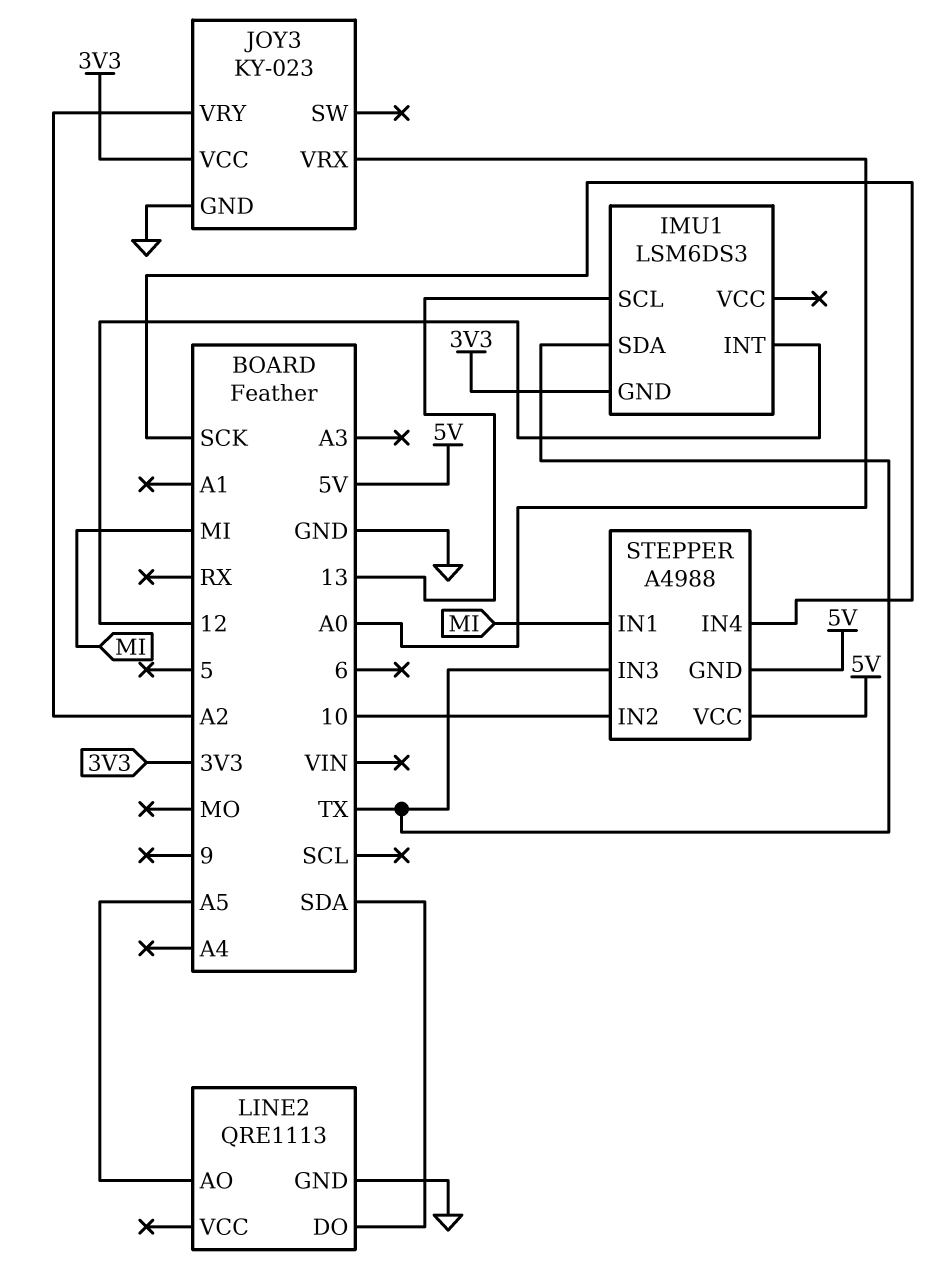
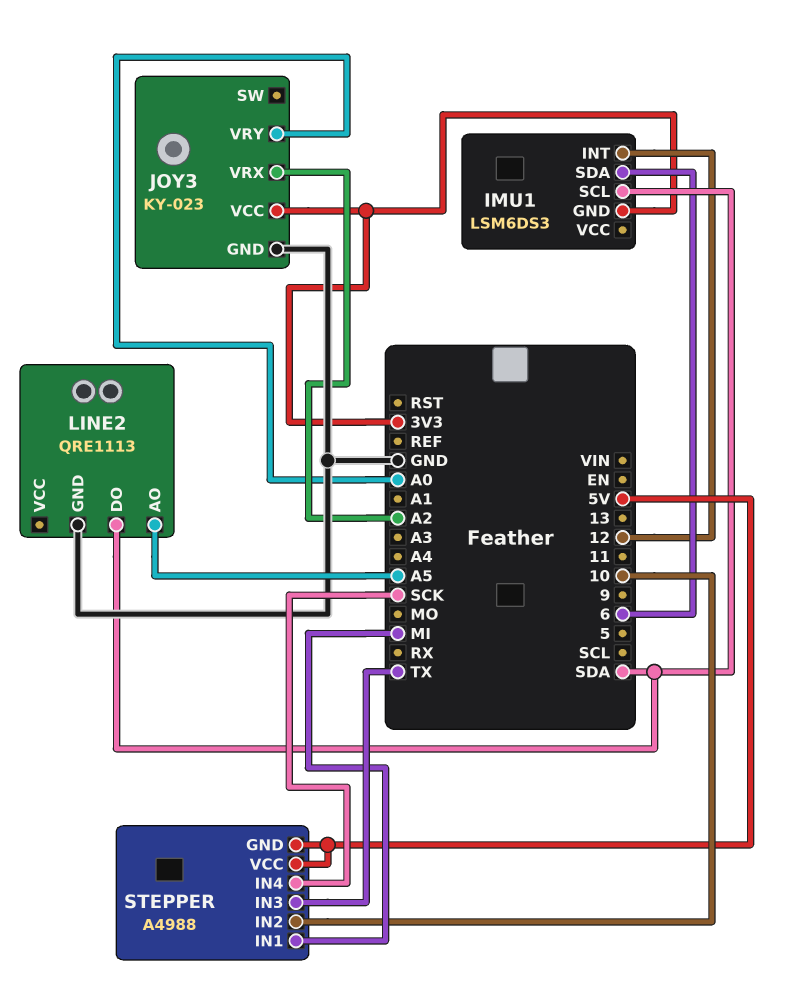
IMU1 pin SCL: 13 -> SDA
IMU1 pin SDA: TX -> 6
JOY3 pin VRX: A0 -> A2
JOY3 pin VRY: A2 -> A0

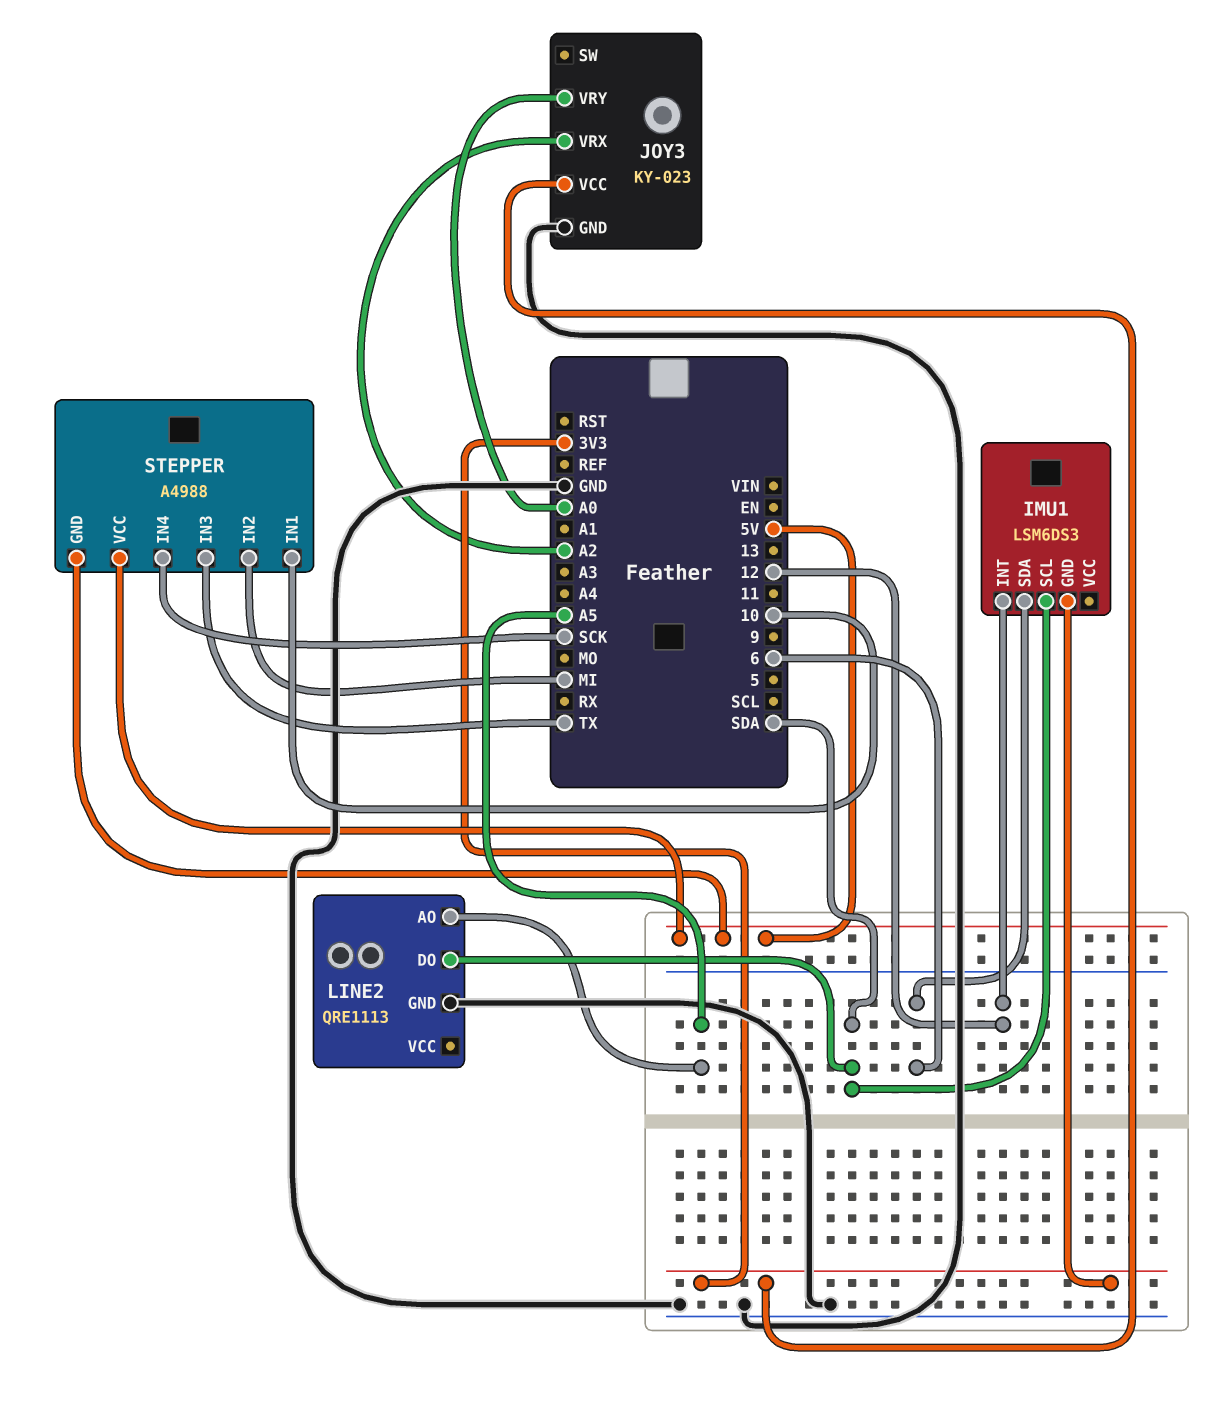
STEPPER pin IN1: MI -> 10
STEPPER pin IN2: 10 -> MI

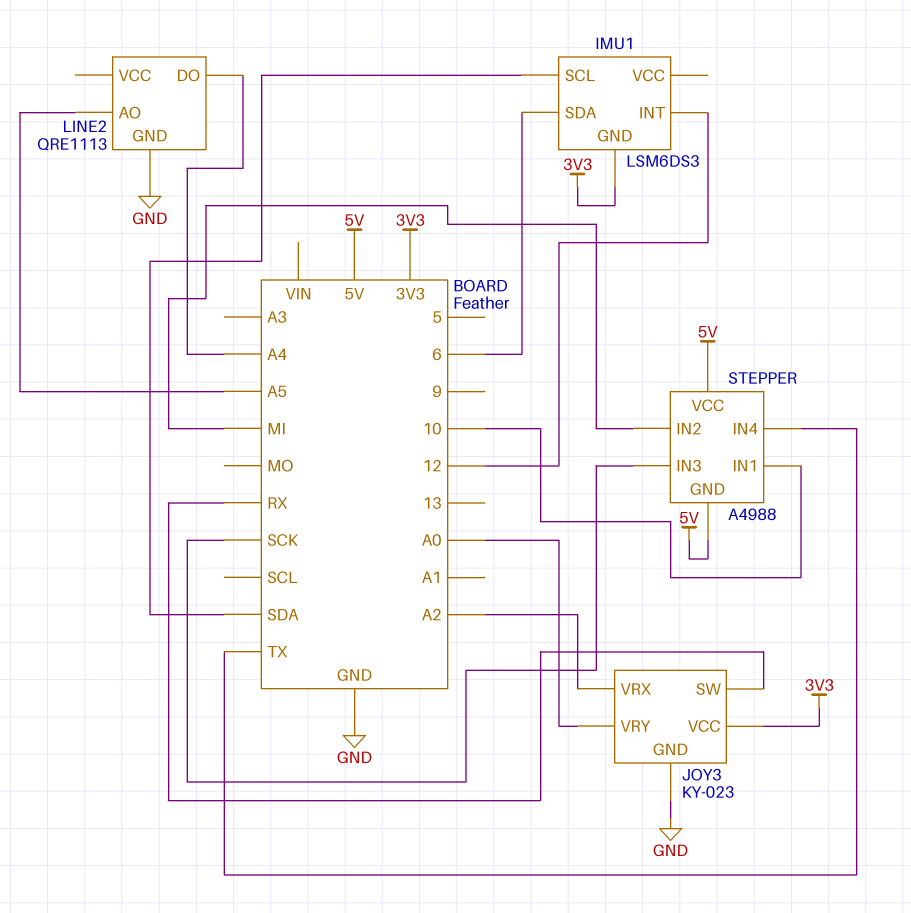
JOY3 pin SW: none -> RX
LINE2 pin DO: SDA -> A4
STEPPER pin IN3: TX -> SCK
STEPPER pin IN4: SCK -> TX

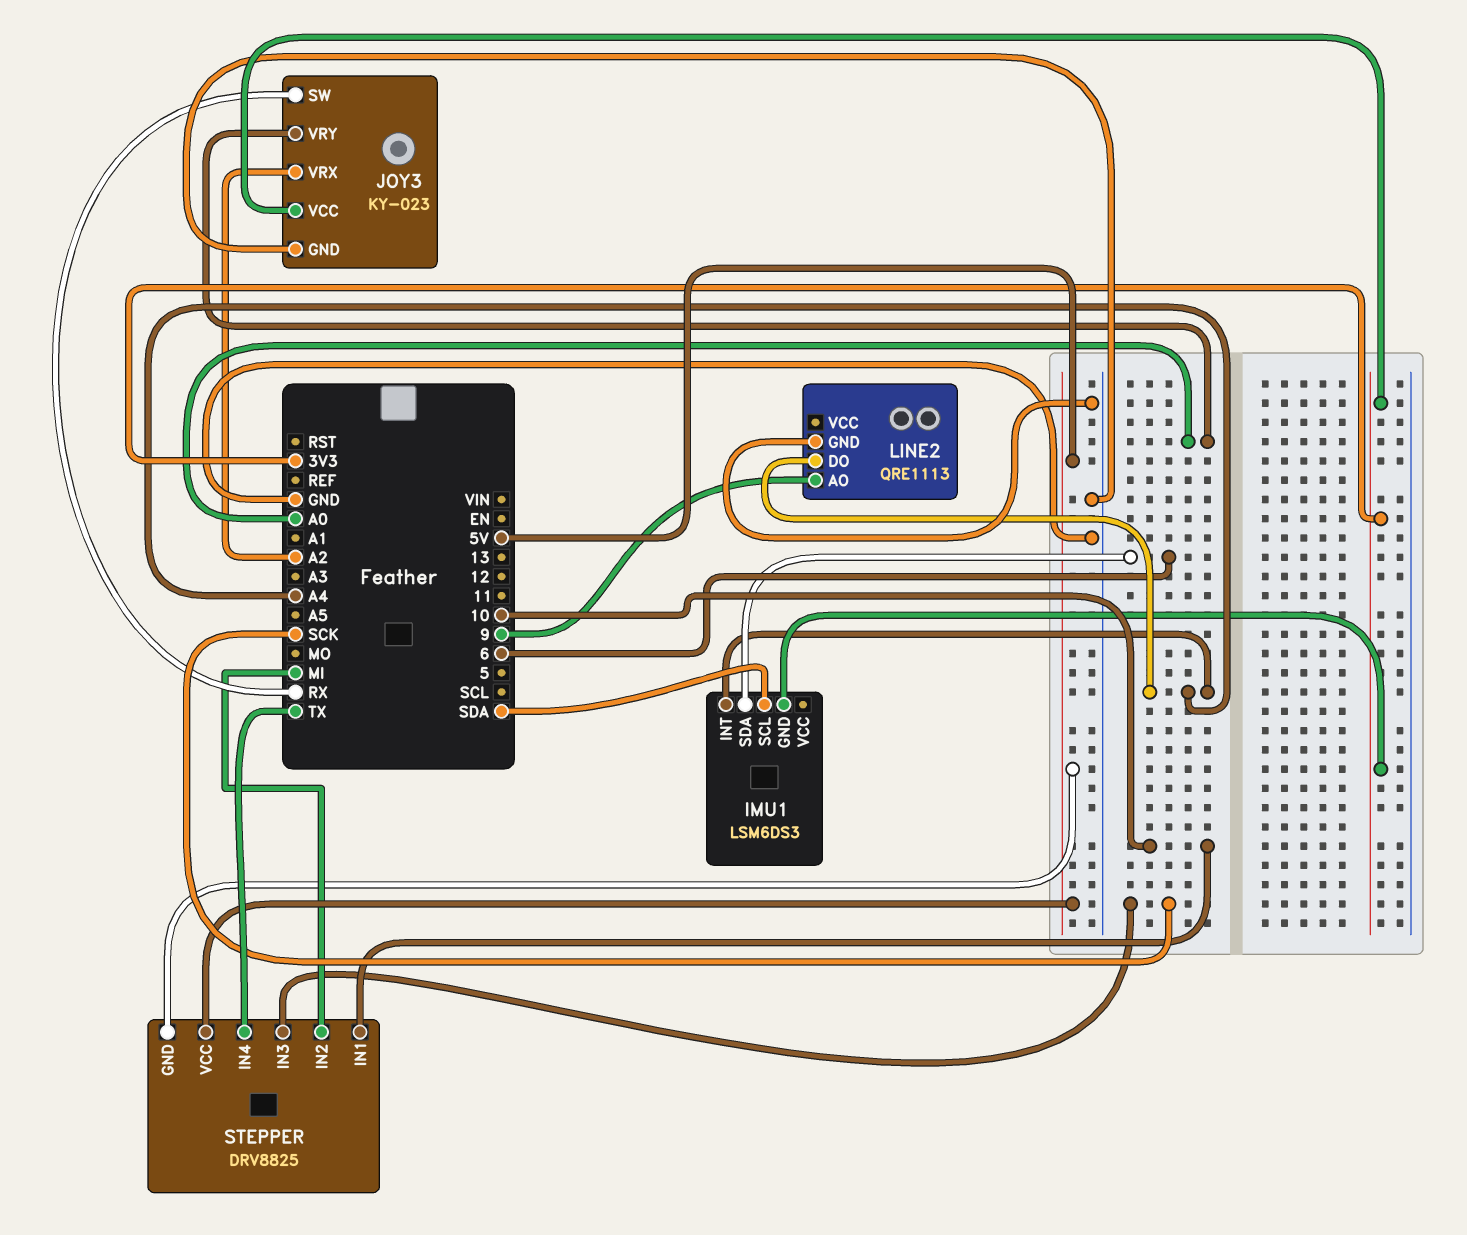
IMU1 pin INT: 12 -> A4
LINE2 pin AO: A5 -> 9
STEPPER: A4988 -> DRV8825

